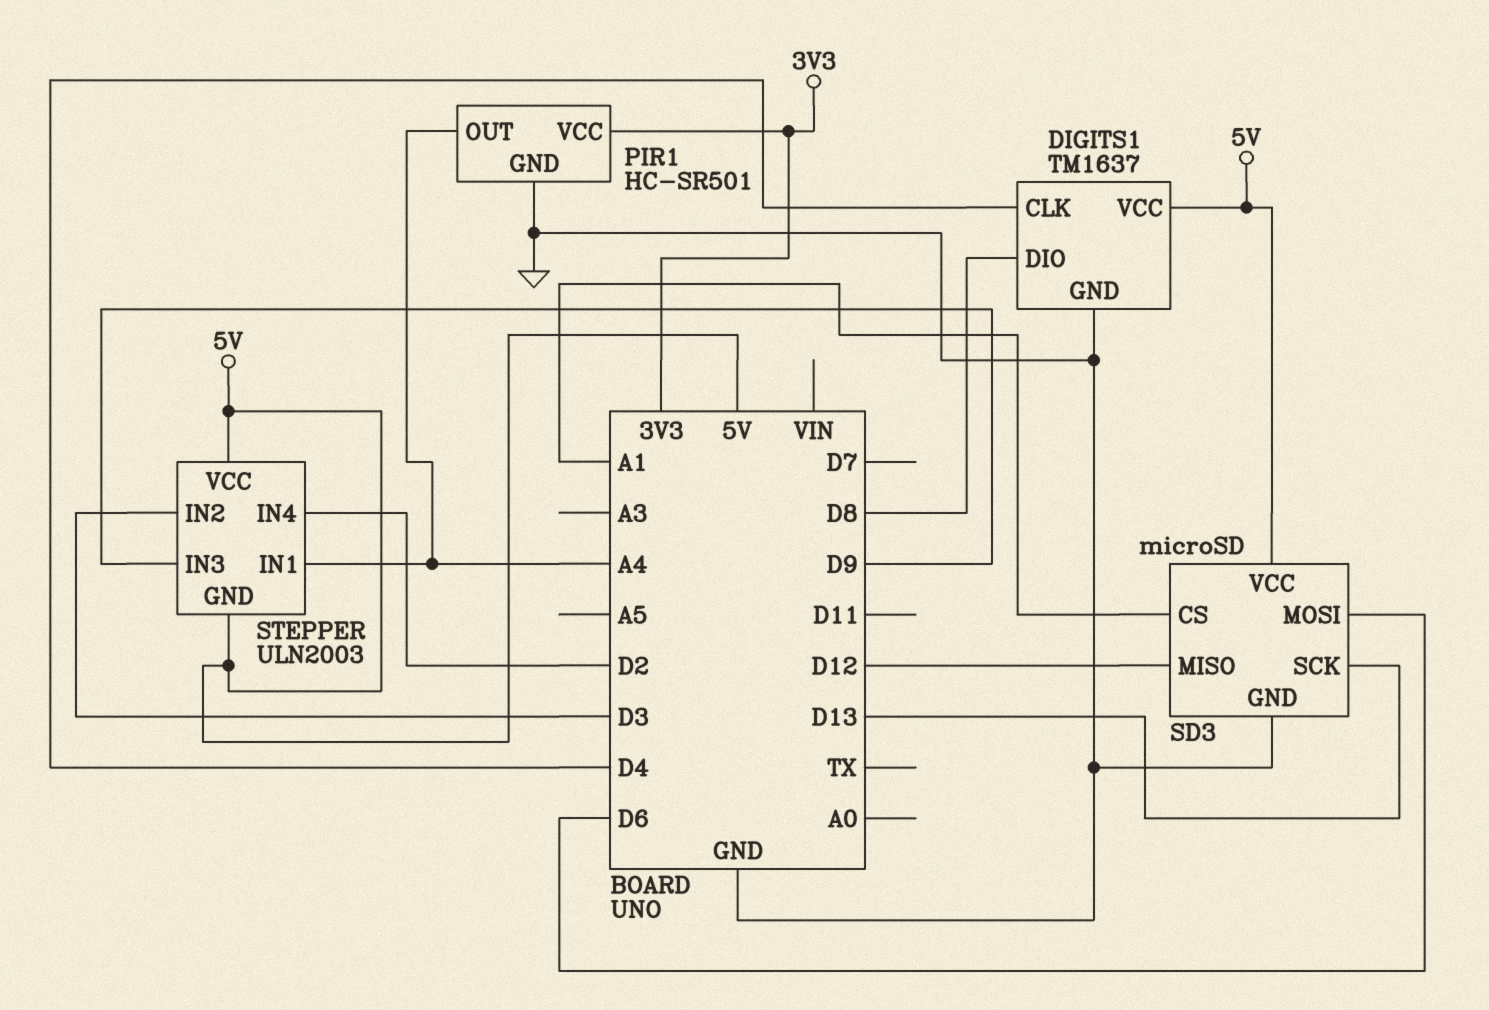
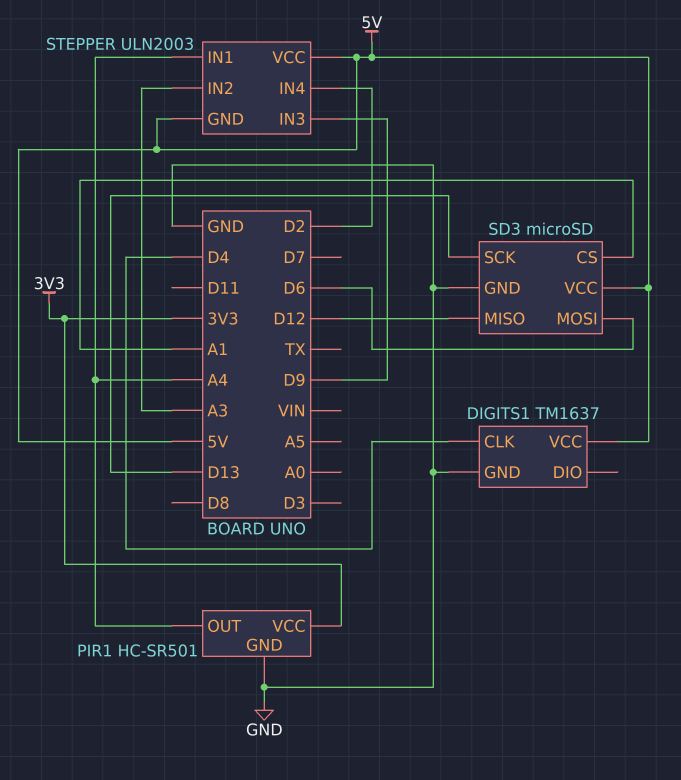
DIGITS1 pin DIO: D8 -> none
STEPPER pin IN2: D3 -> A3

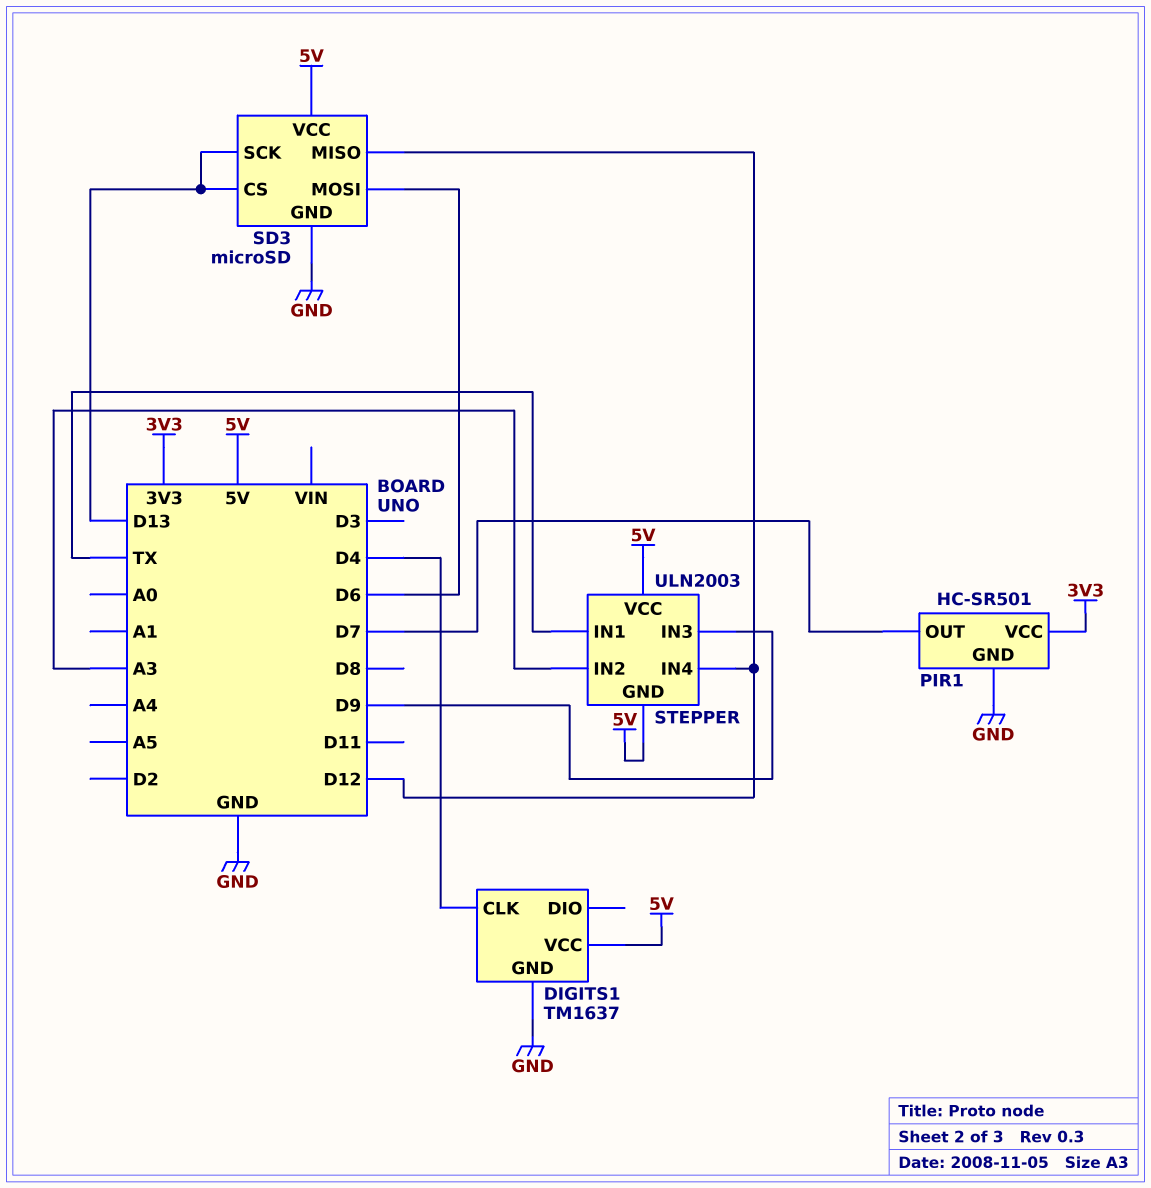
PIR1 pin OUT: A4 -> D7
SD3 pin CS: A1 -> D13
STEPPER pin IN1: A4 -> TX
STEPPER pin IN4: D2 -> D12

